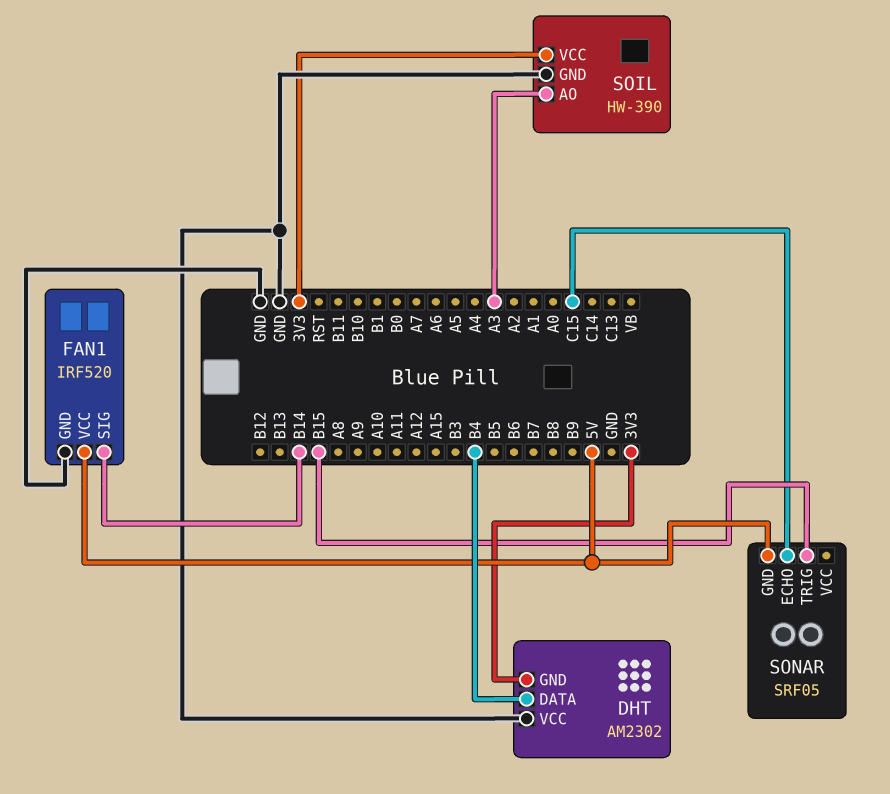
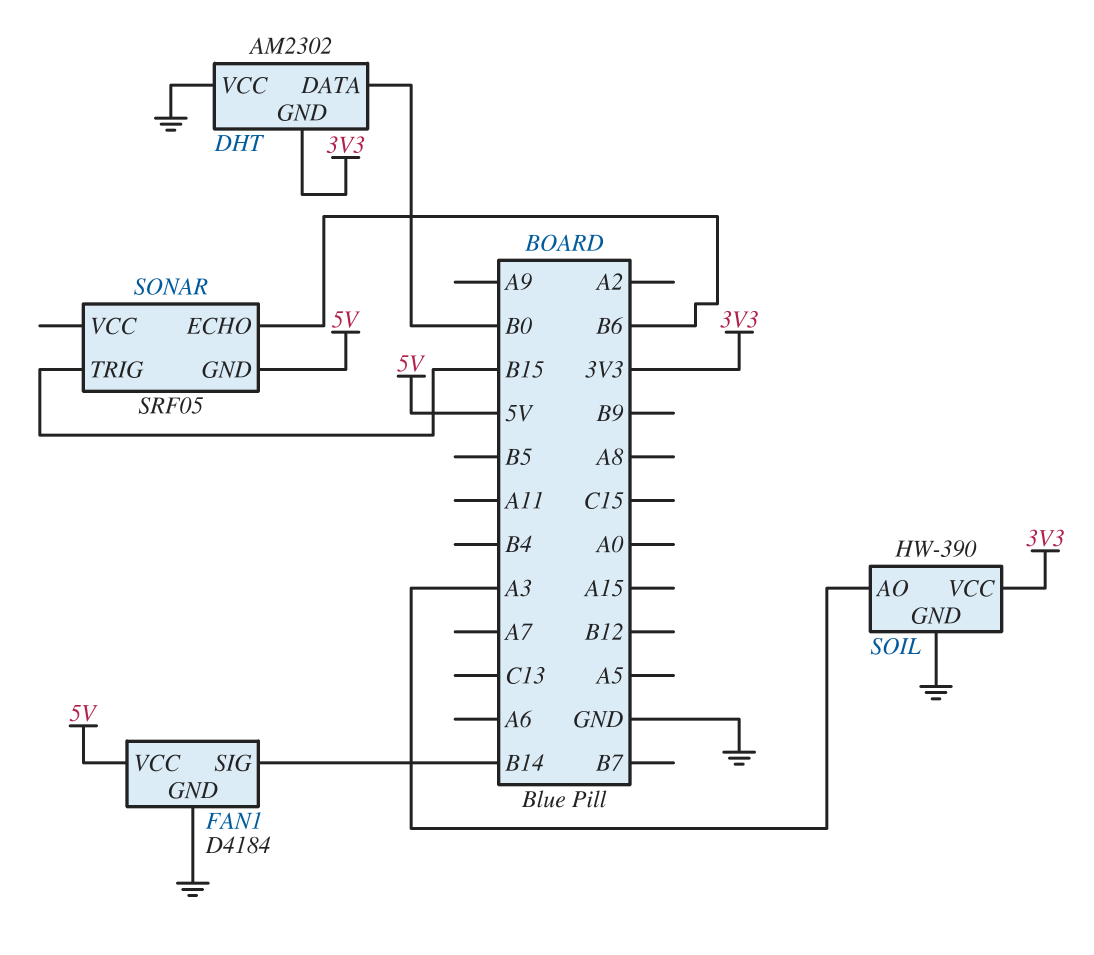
DHT pin DATA: B4 -> B0
FAN1: IRF520 -> D4184
SONAR pin ECHO: C15 -> B6

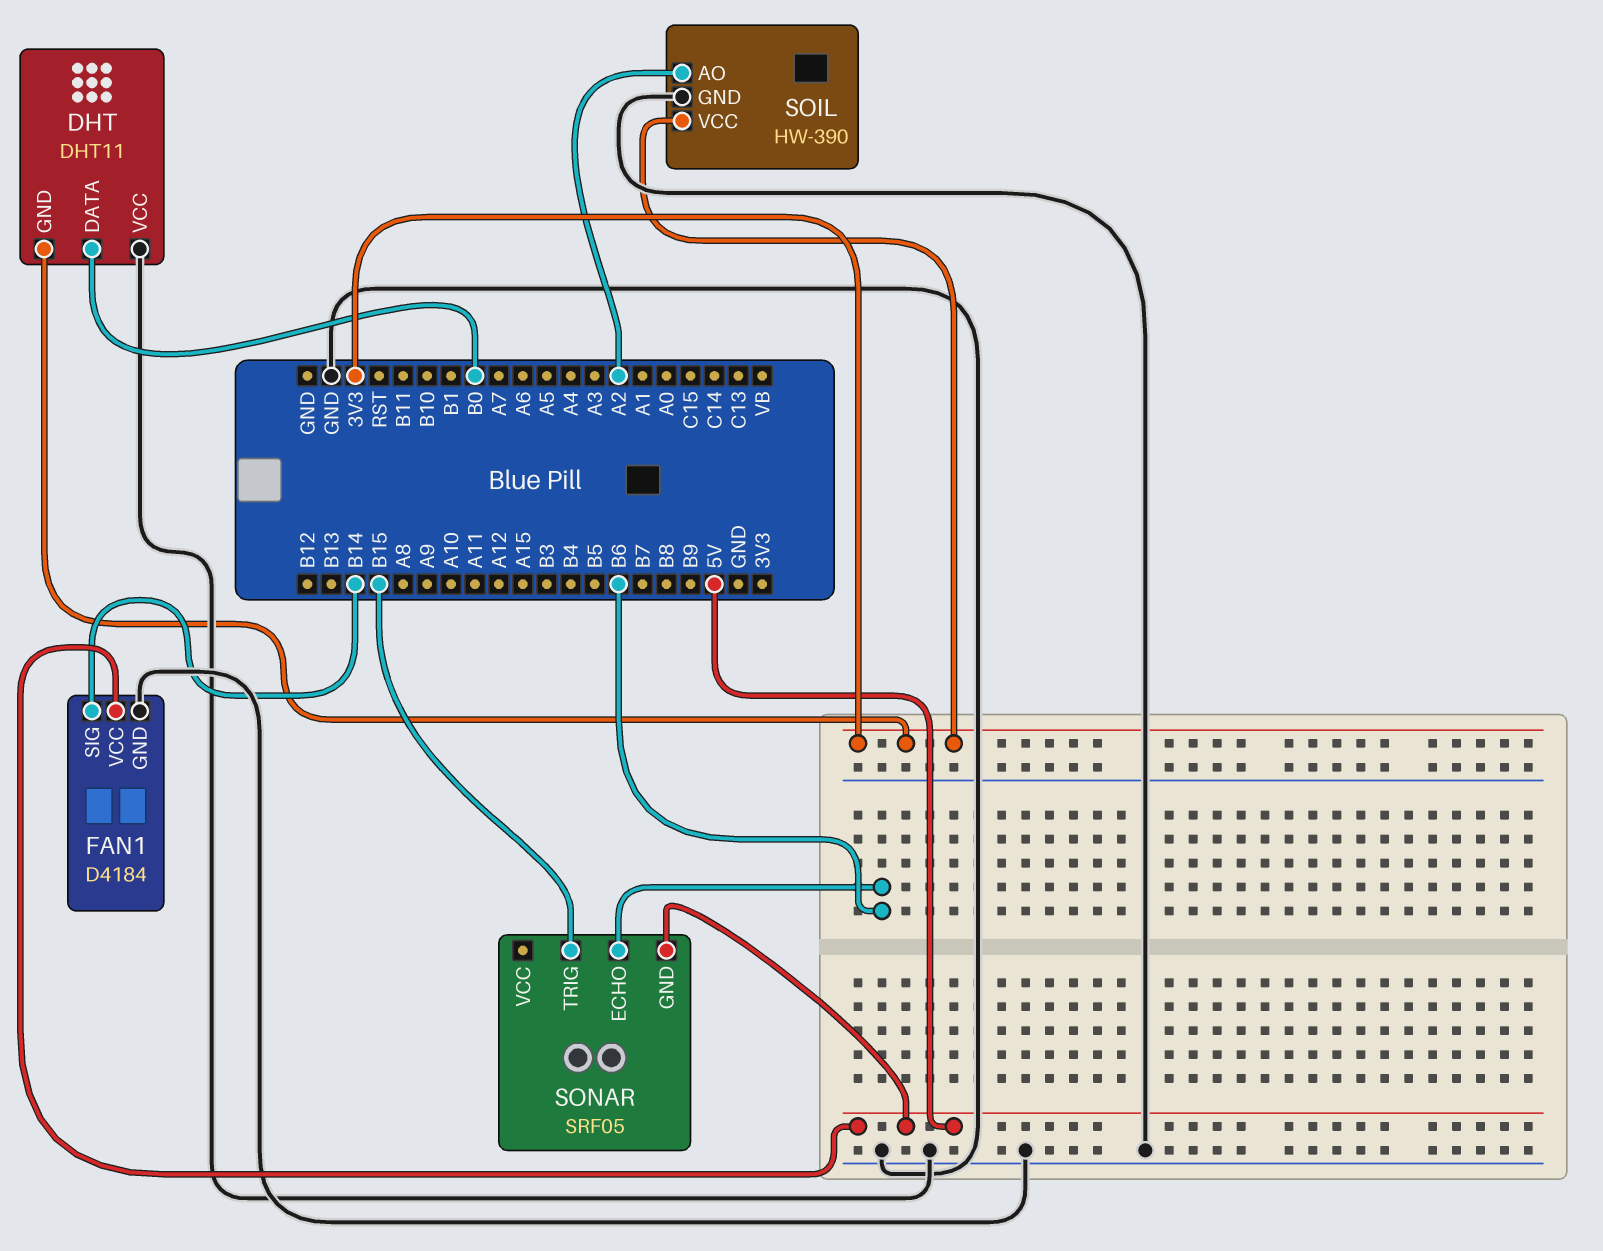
DHT: AM2302 -> DHT11
SOIL pin AO: A3 -> A2

